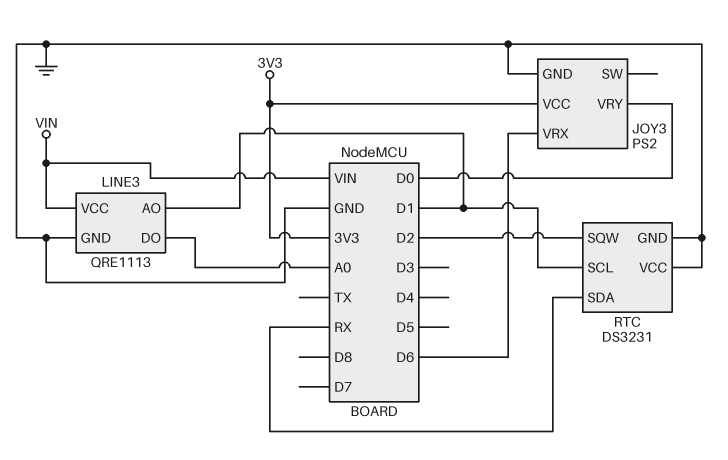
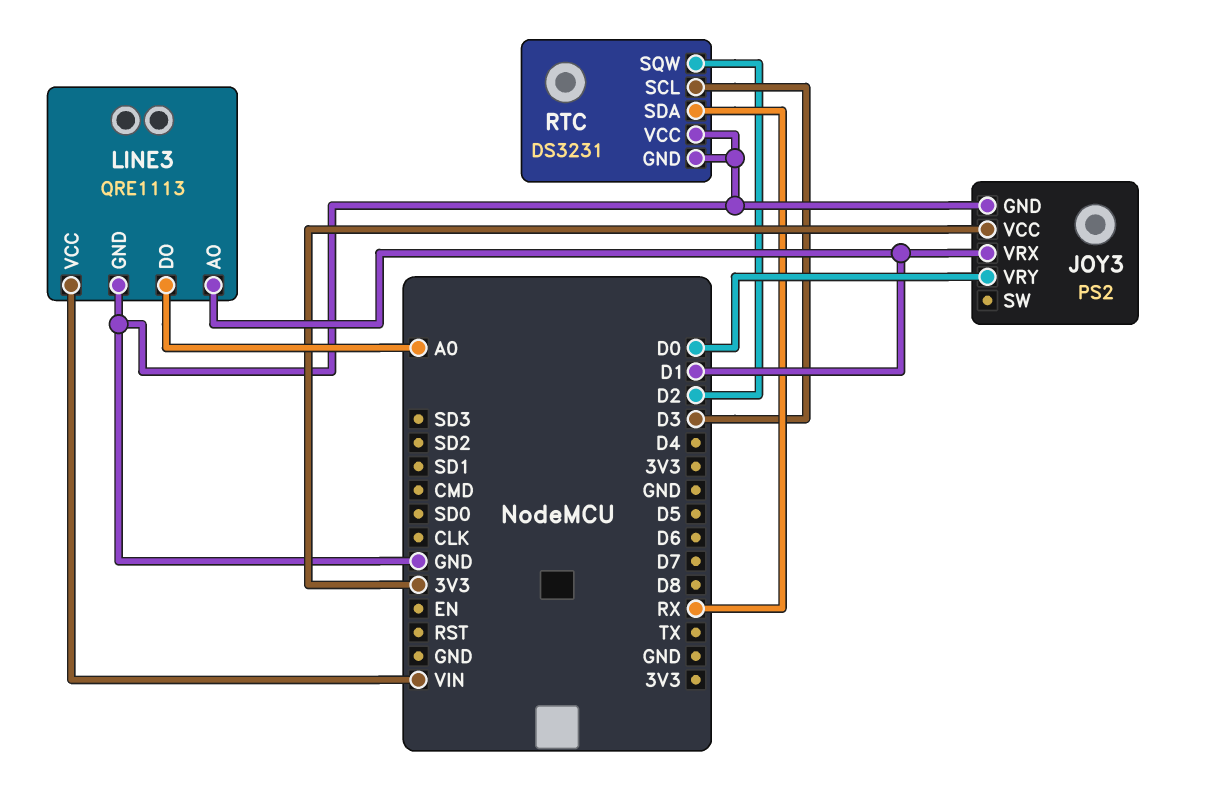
JOY3 pin VRX: D6 -> D1
RTC pin SCL: D1 -> D3

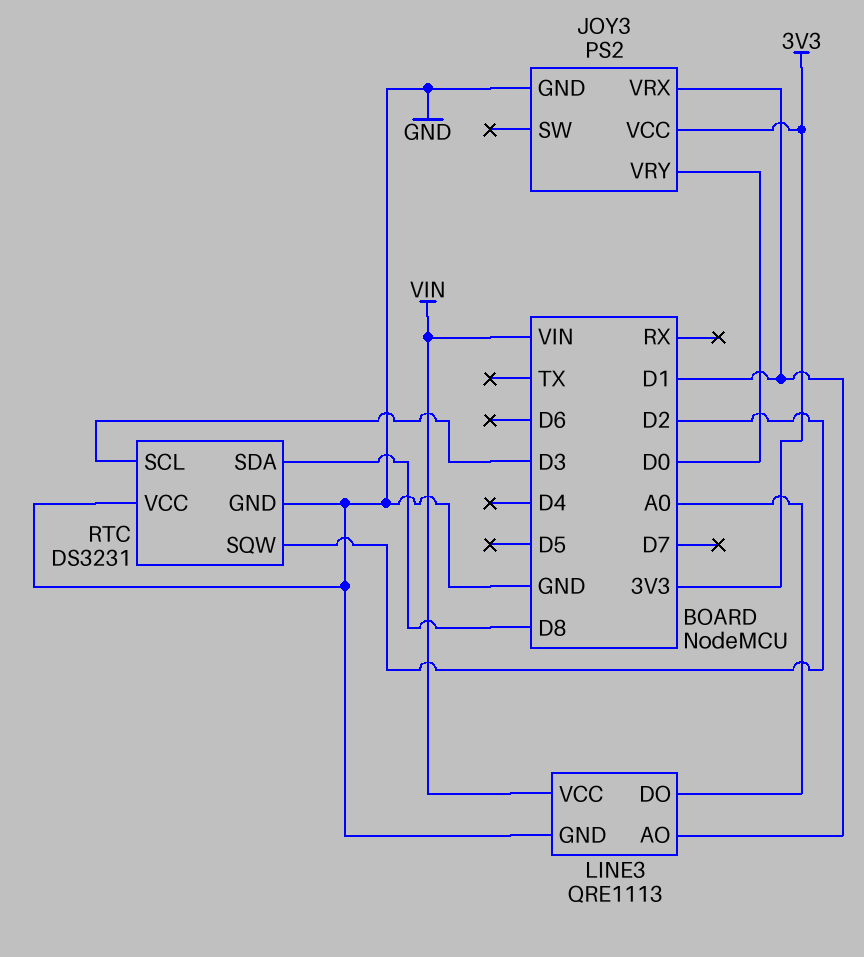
RTC pin SDA: RX -> D8

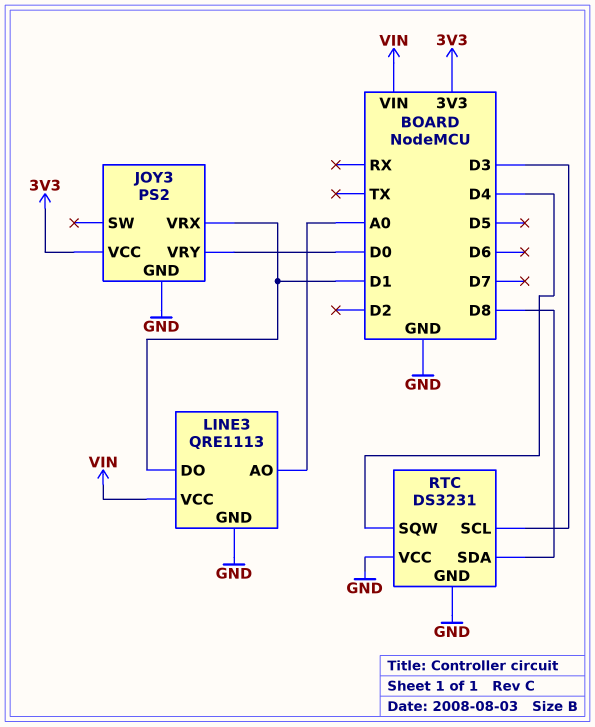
LINE3 pin AO: D1 -> A0
LINE3 pin DO: A0 -> D1
RTC pin SQW: D2 -> D4

